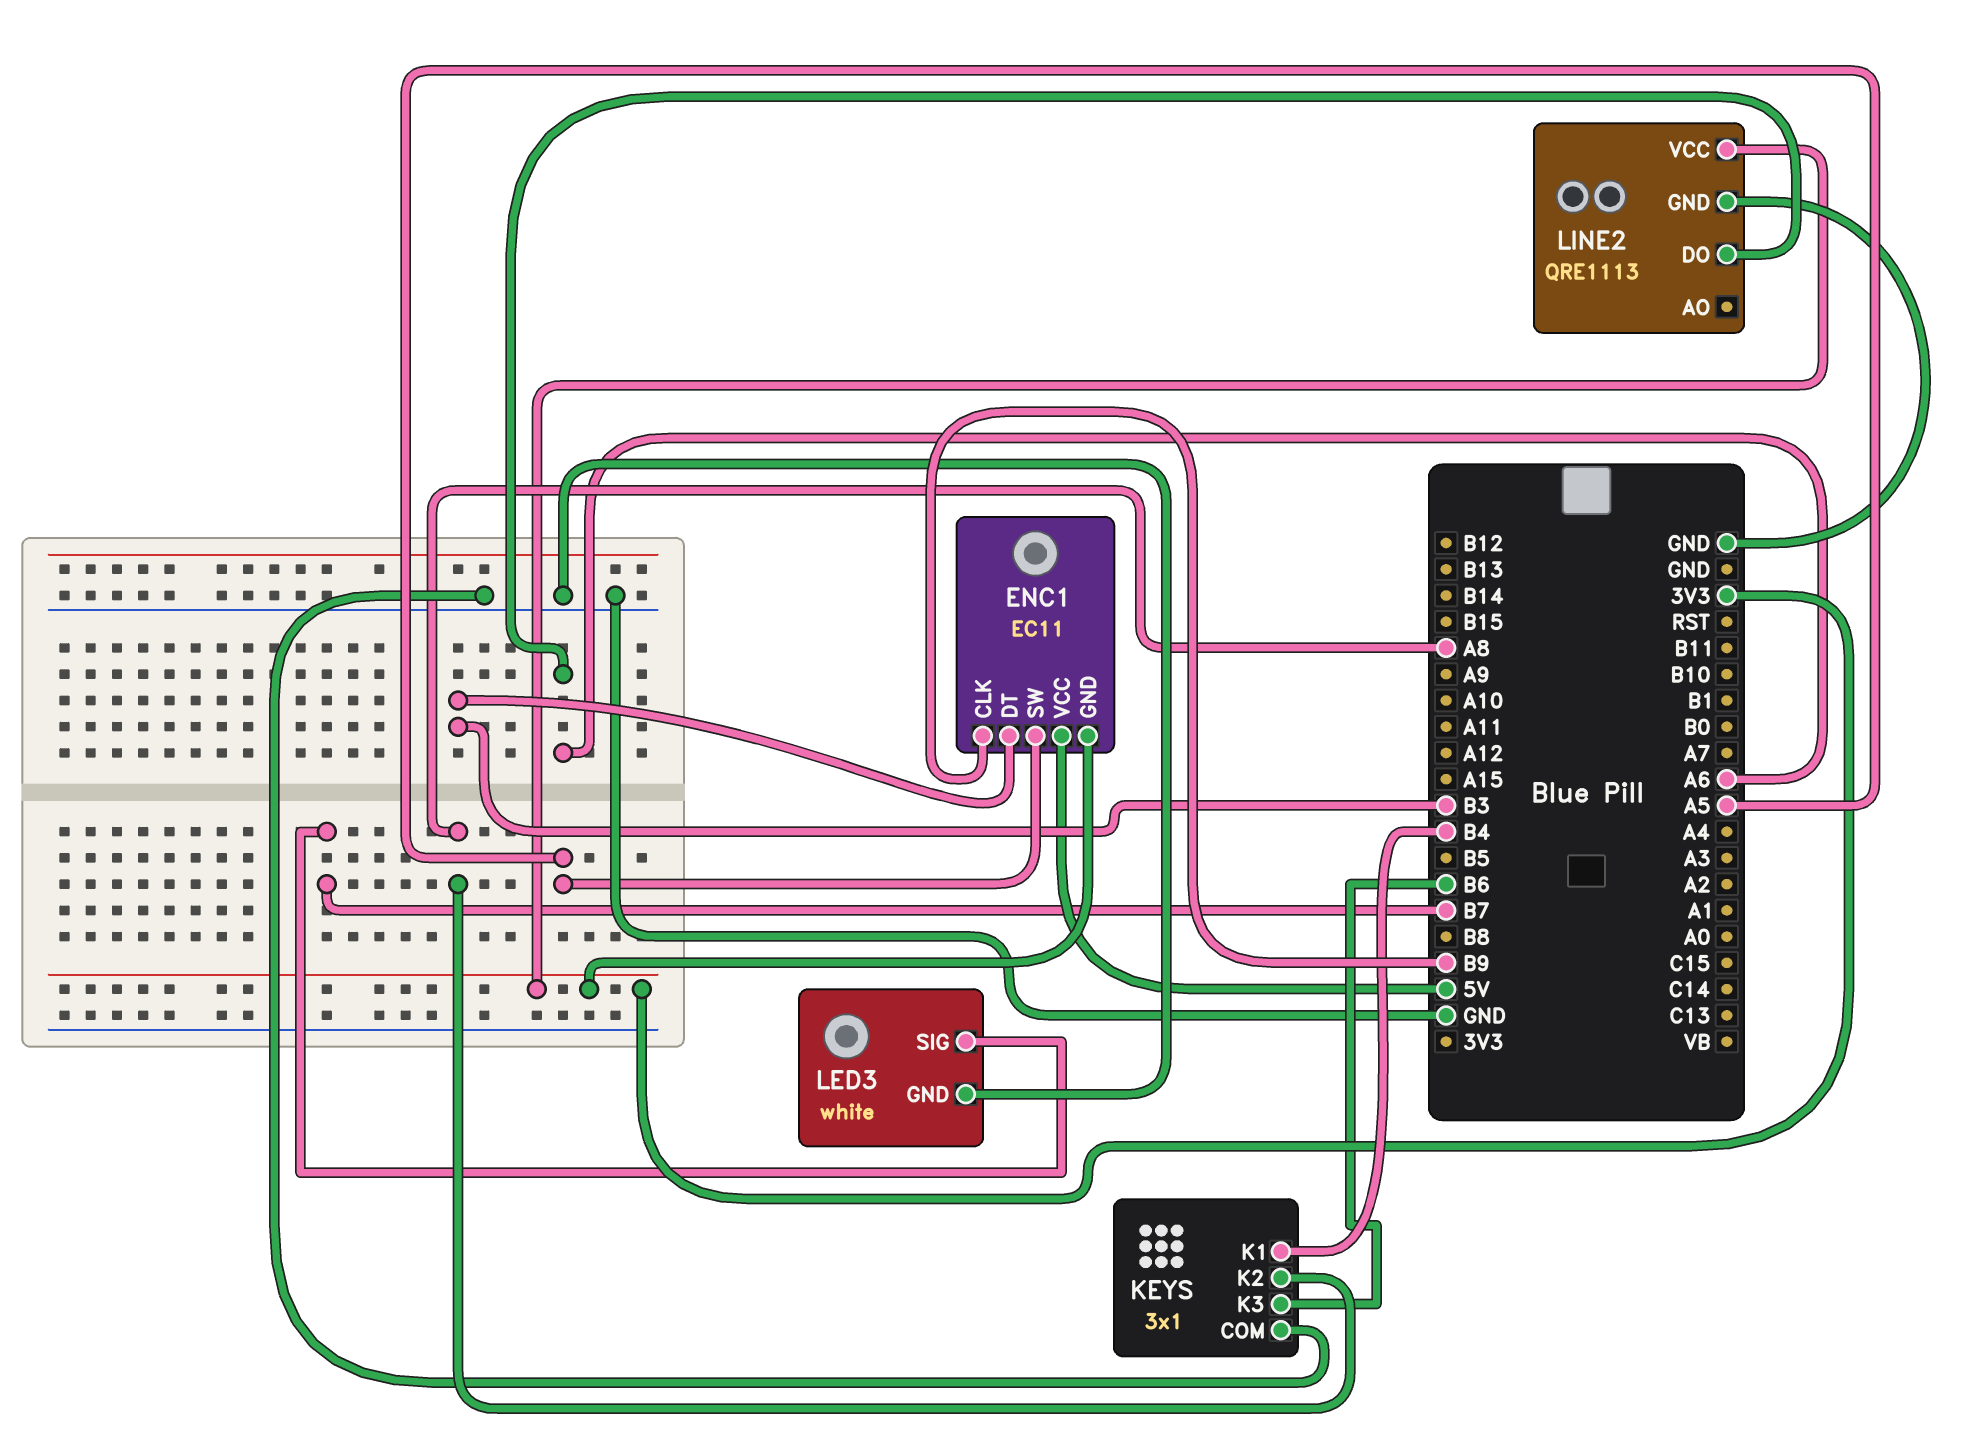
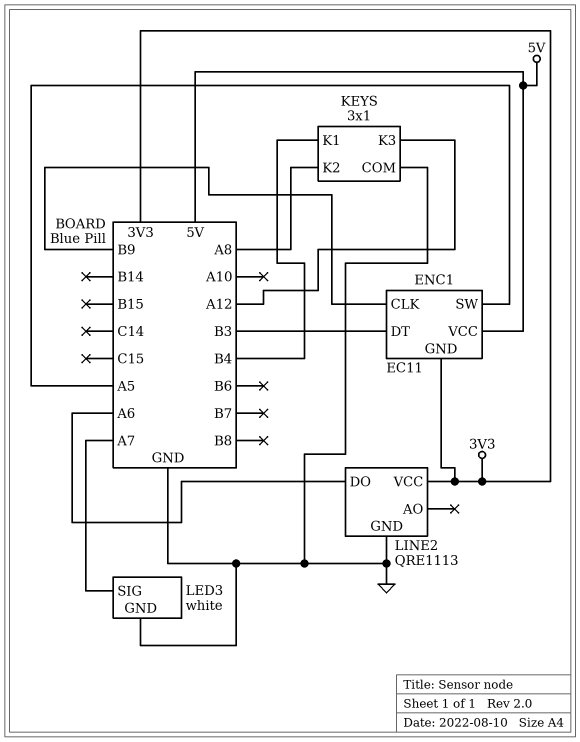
KEYS pin K3: B6 -> A12
LED3 pin SIG: B7 -> A7

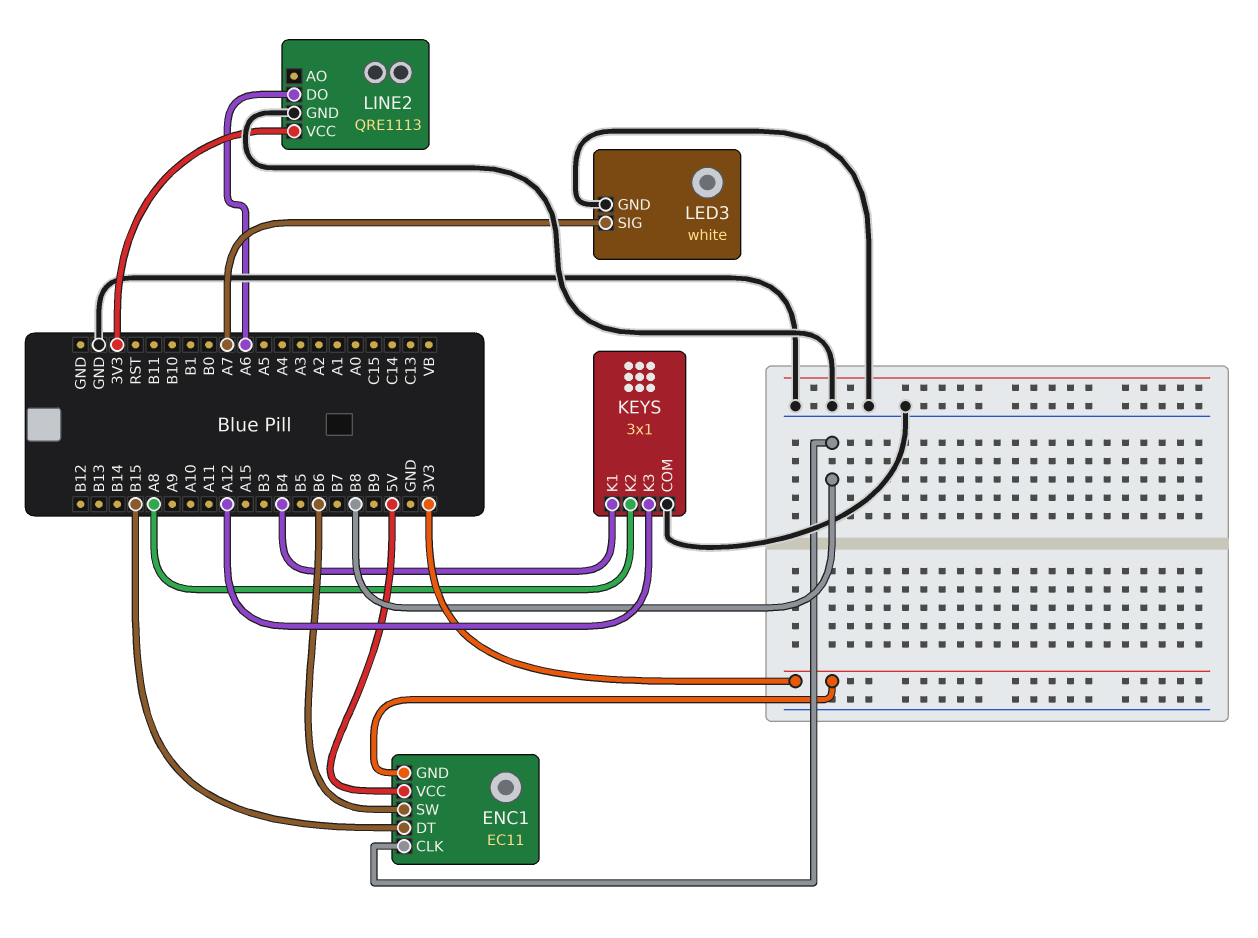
ENC1 pin CLK: B9 -> B8
ENC1 pin DT: B3 -> B15
ENC1 pin SW: A5 -> B6

